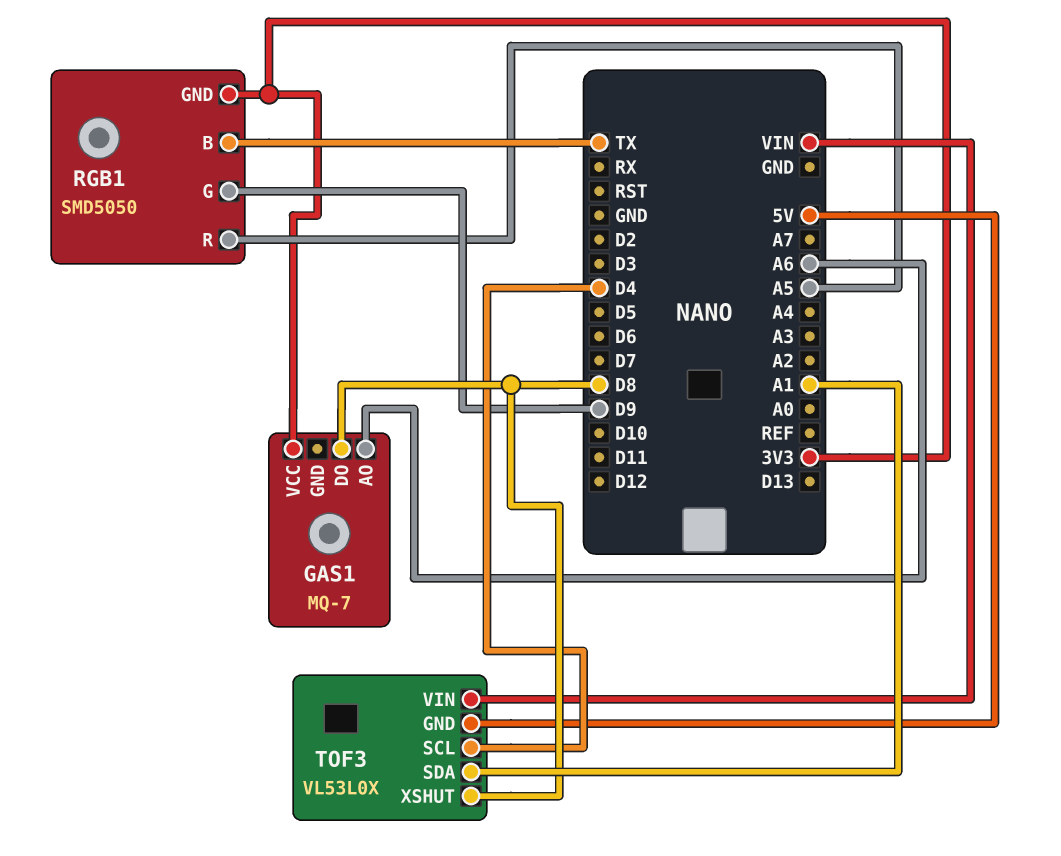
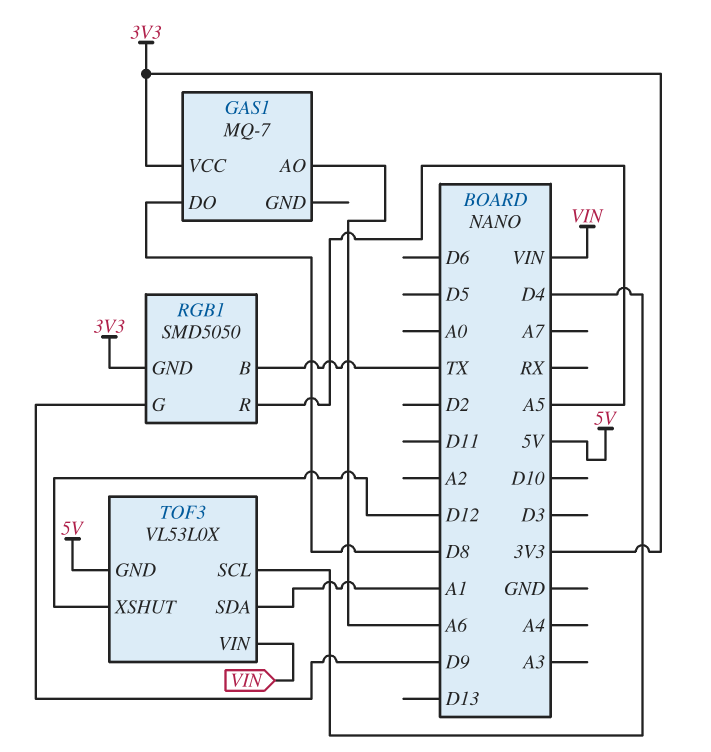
TOF3 pin XSHUT: D8 -> D12

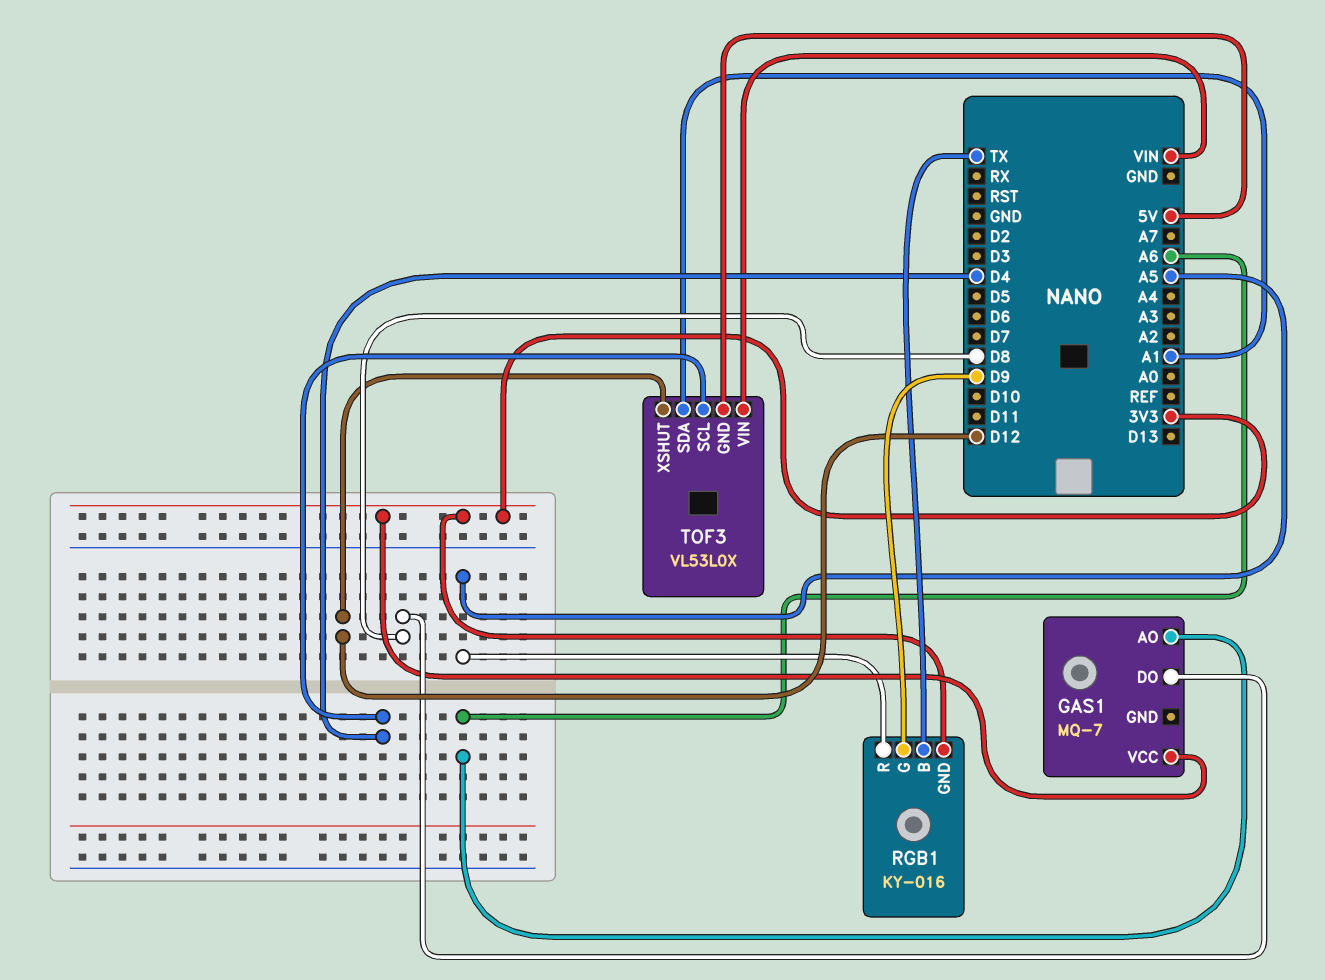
RGB1: SMD5050 -> KY-016

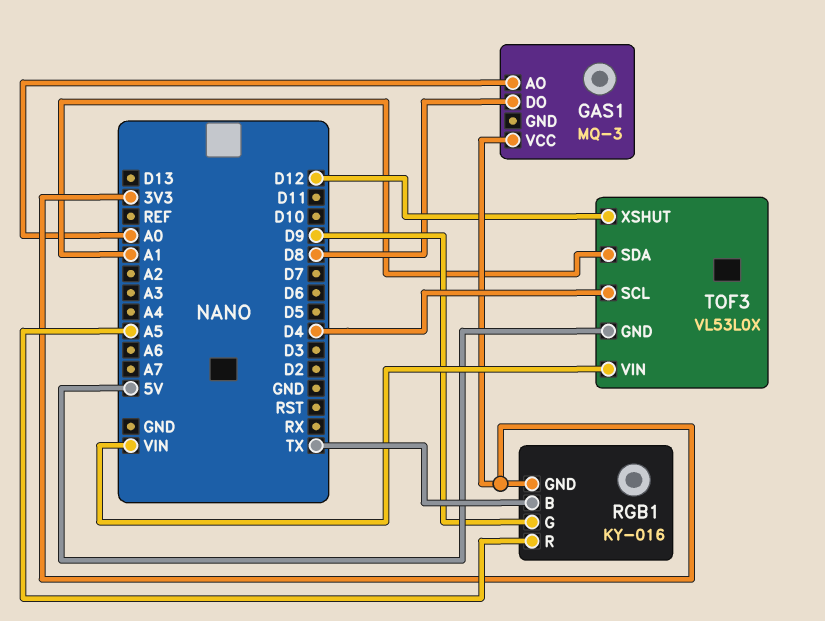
GAS1: MQ-7 -> MQ-3
GAS1 pin AO: A6 -> A0

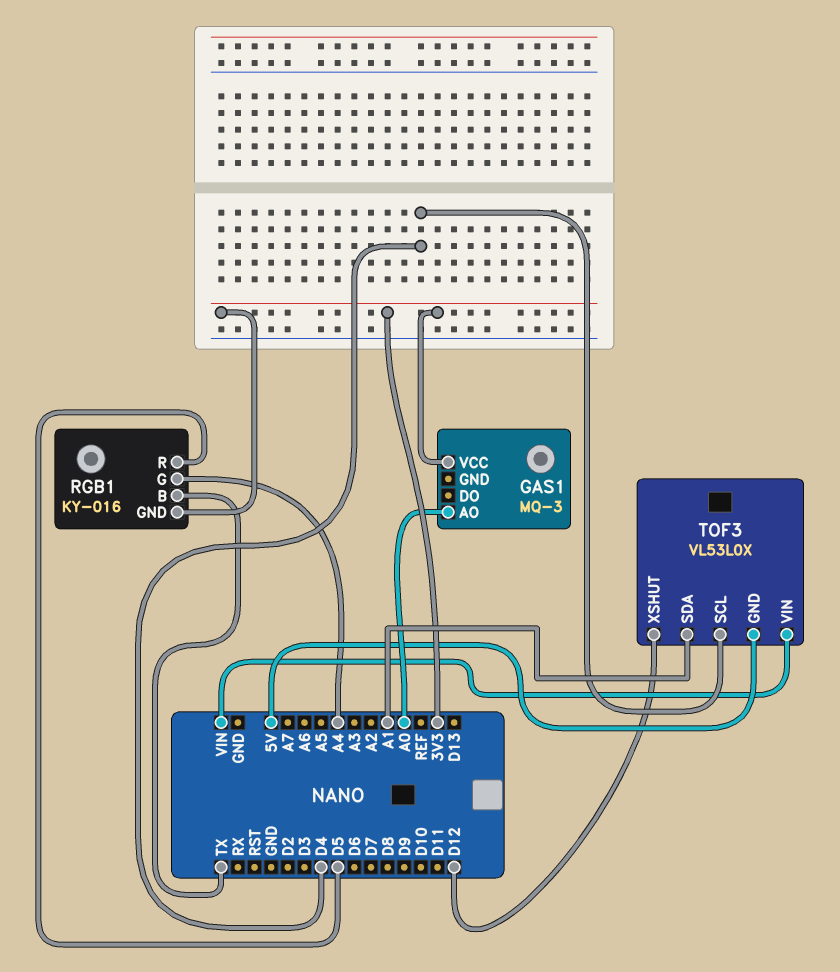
GAS1 pin DO: D8 -> none
RGB1 pin G: D9 -> A4
RGB1 pin R: A5 -> D5

